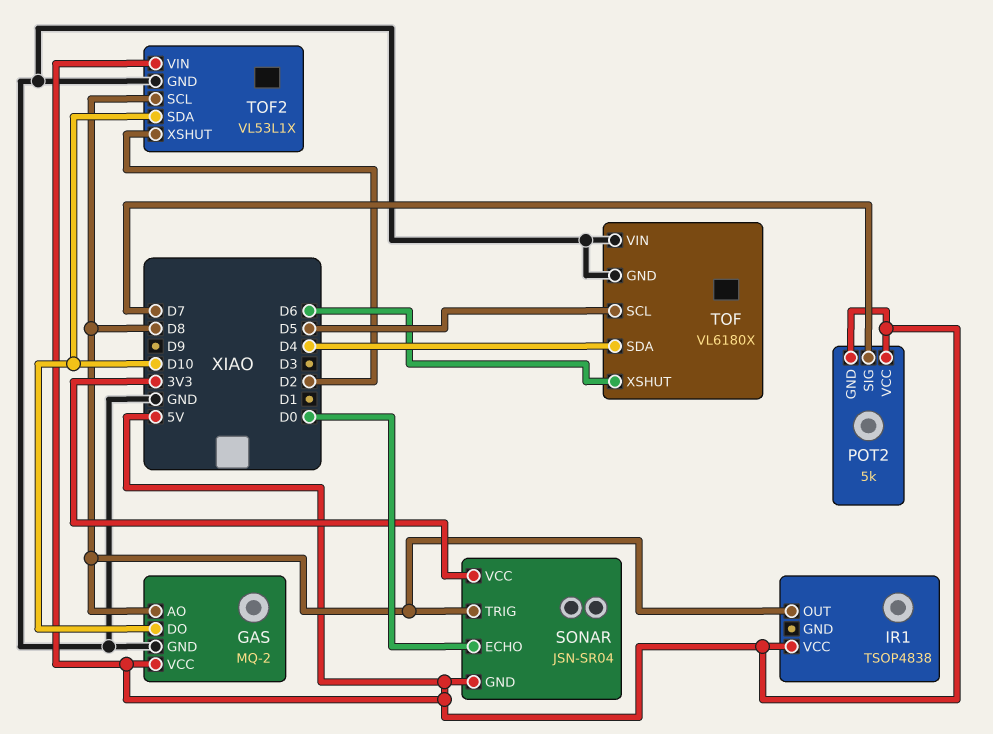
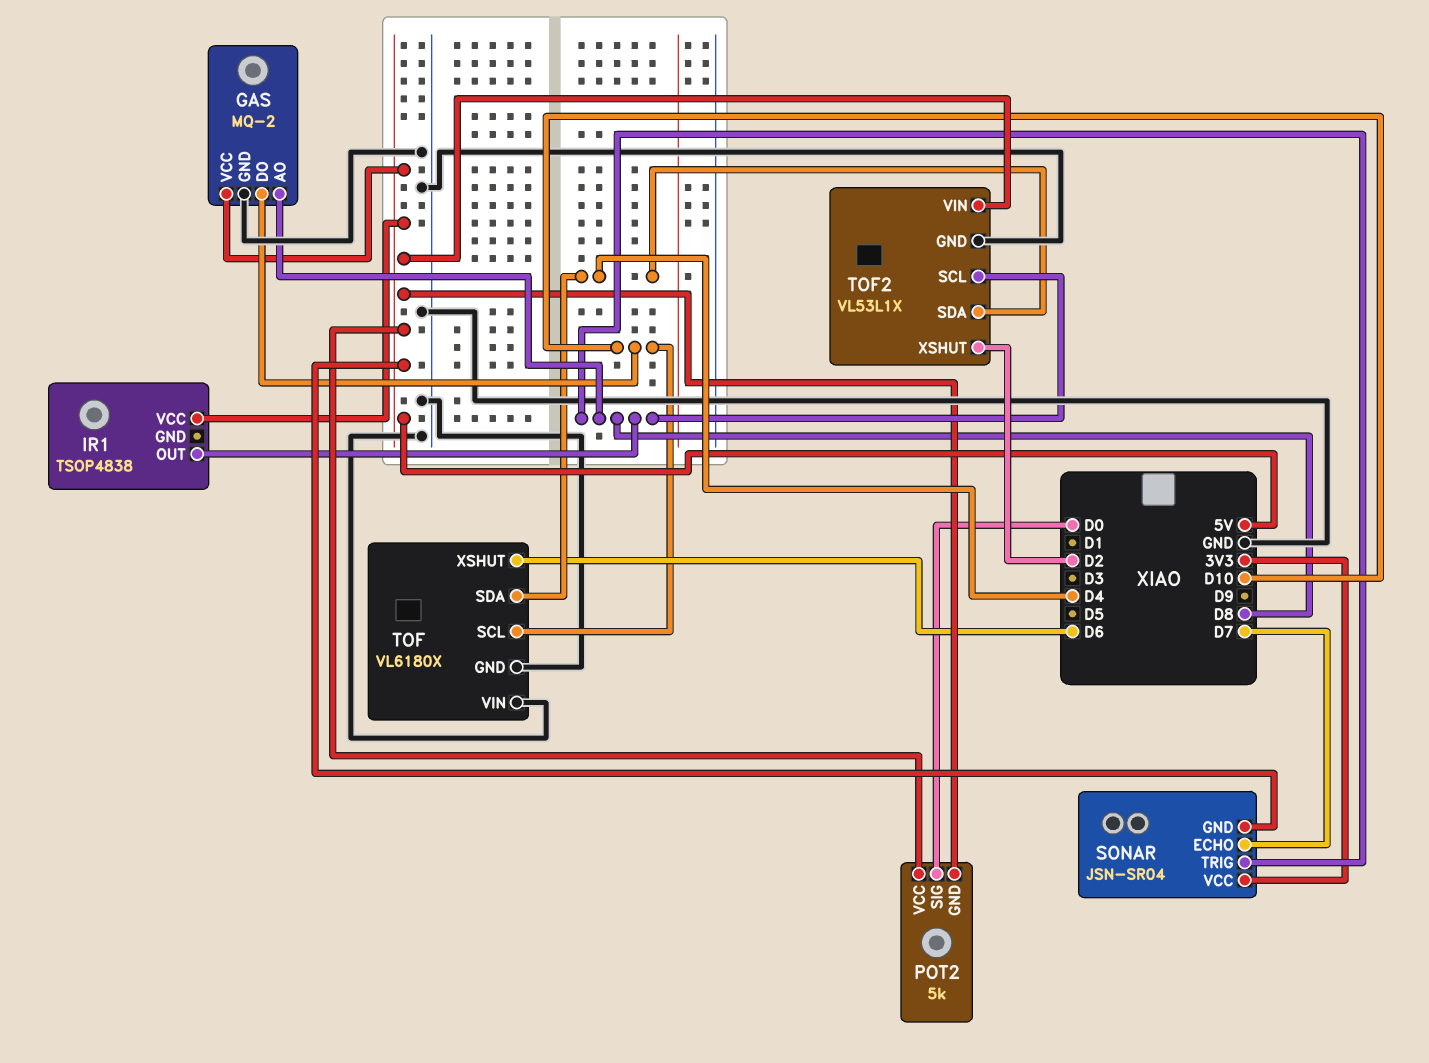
POT2 pin SIG: D7 -> D0
SONAR pin ECHO: D0 -> D7
TOF pin SCL: D5 -> D10
TOF2 pin SDA: D10 -> D4

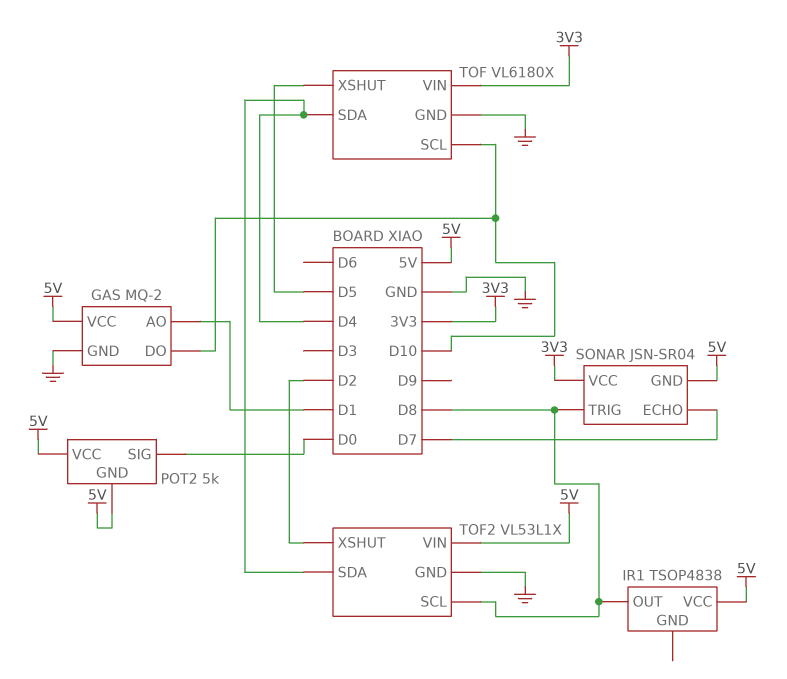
GAS pin AO: D8 -> D1
TOF pin VIN: GND -> 3V3
TOF pin XSHUT: D6 -> D5

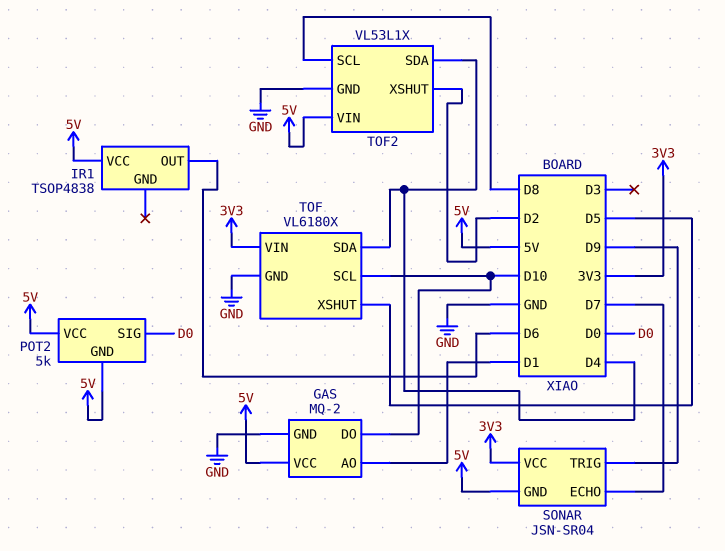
IR1 pin OUT: D8 -> D6
SONAR pin TRIG: D8 -> D9

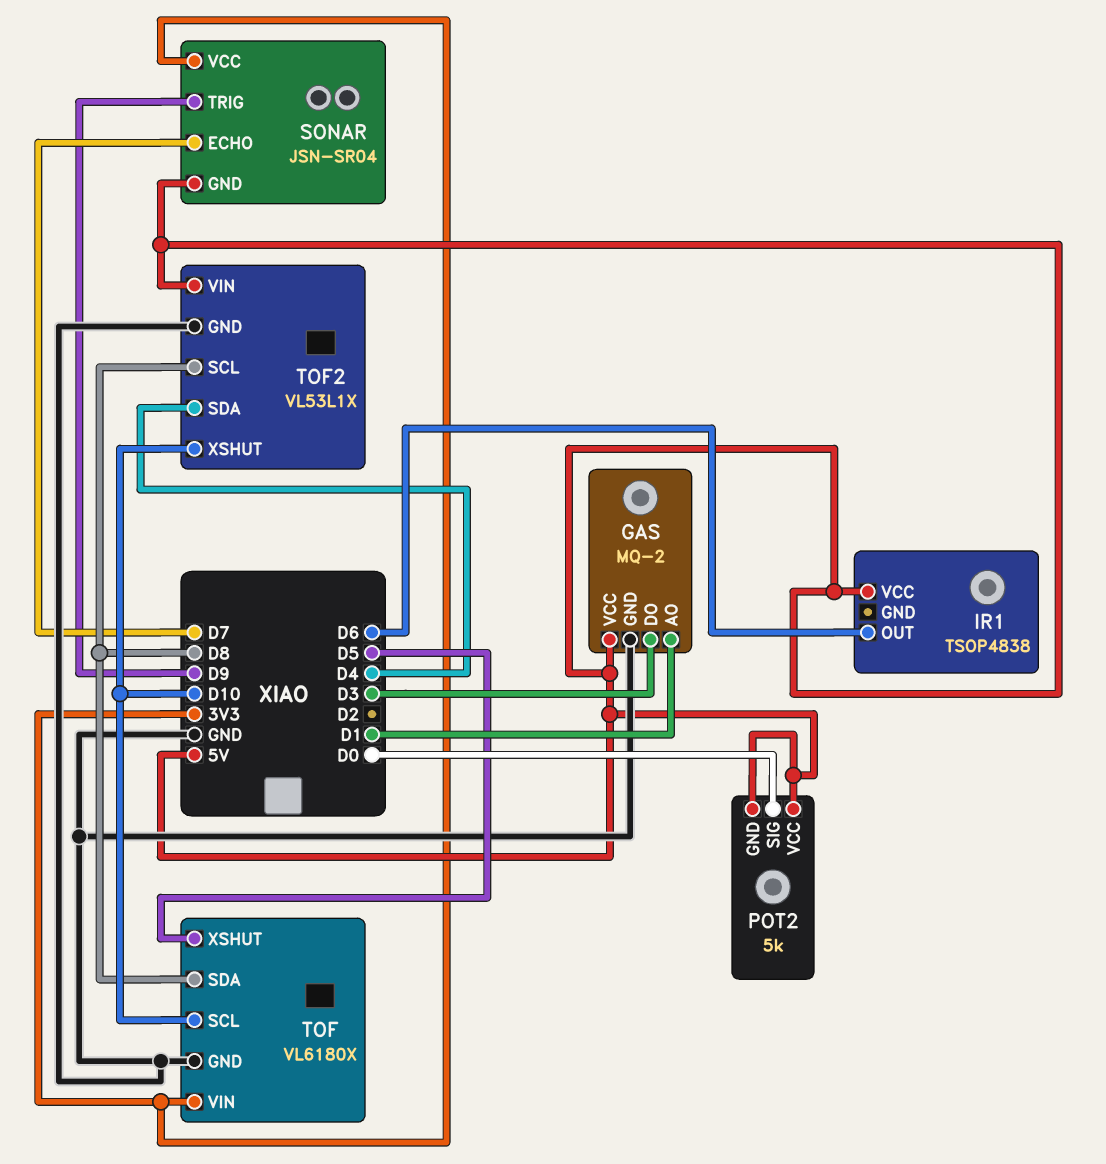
GAS pin DO: D10 -> D3
TOF pin SDA: D4 -> D8
TOF2 pin XSHUT: D2 -> D10

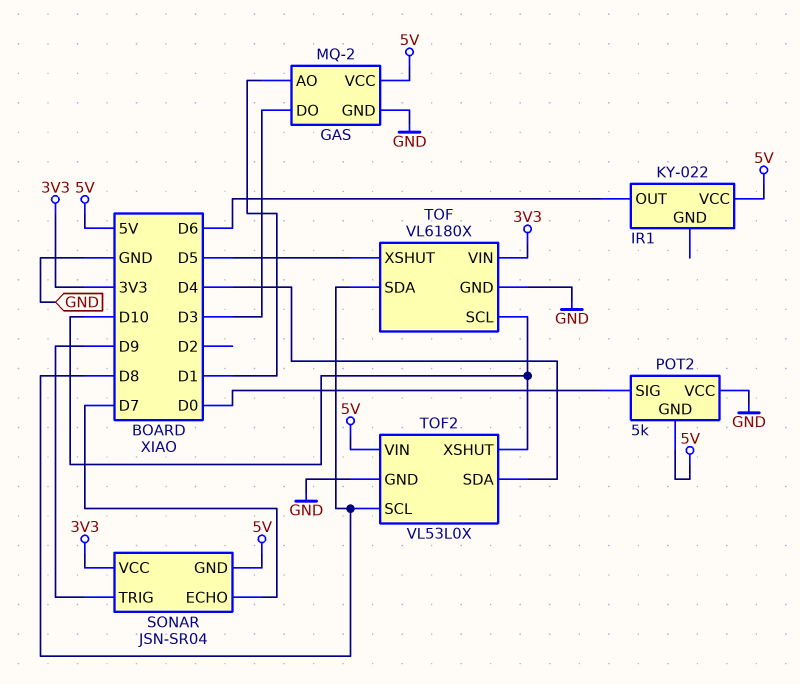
IR1: TSOP4838 -> KY-022
POT2 pin VCC: 5V -> GND
TOF2: VL53L1X -> VL53L0X

